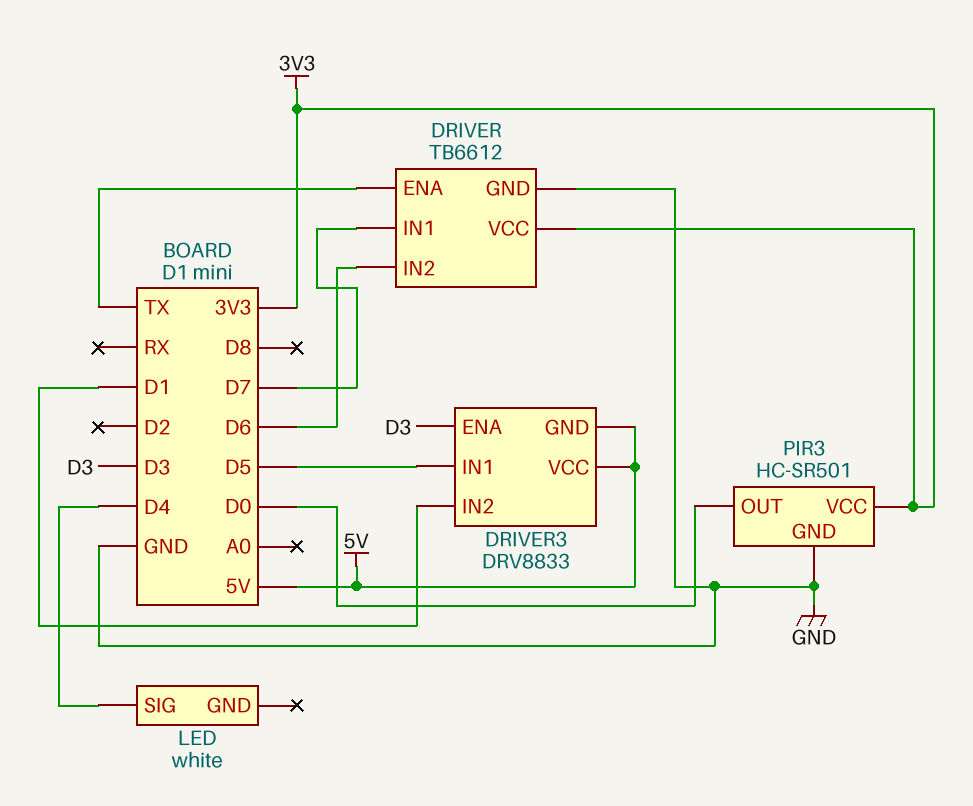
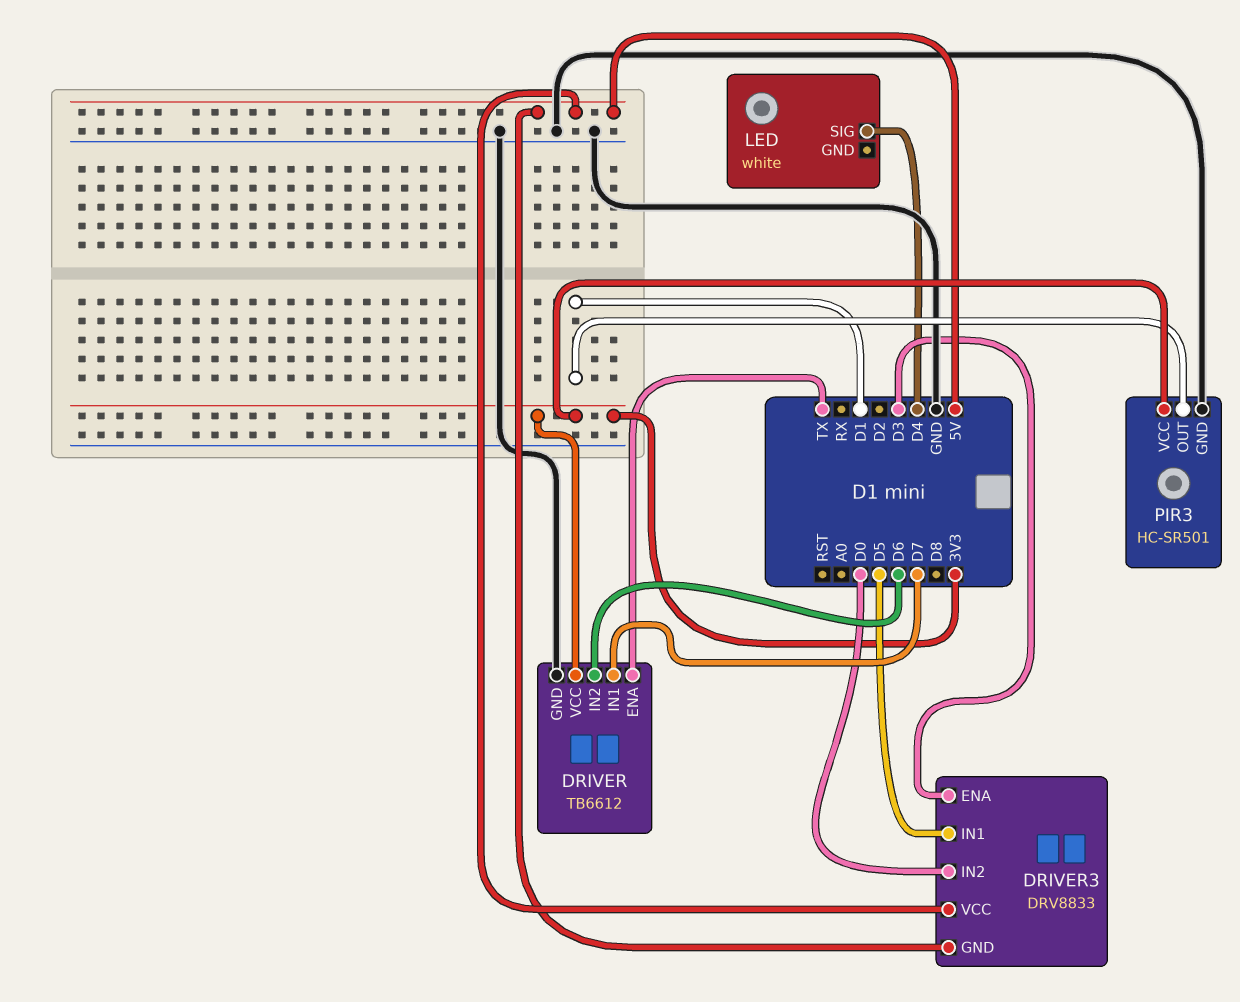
DRIVER3 pin IN2: D1 -> D0
PIR3 pin OUT: D0 -> D1

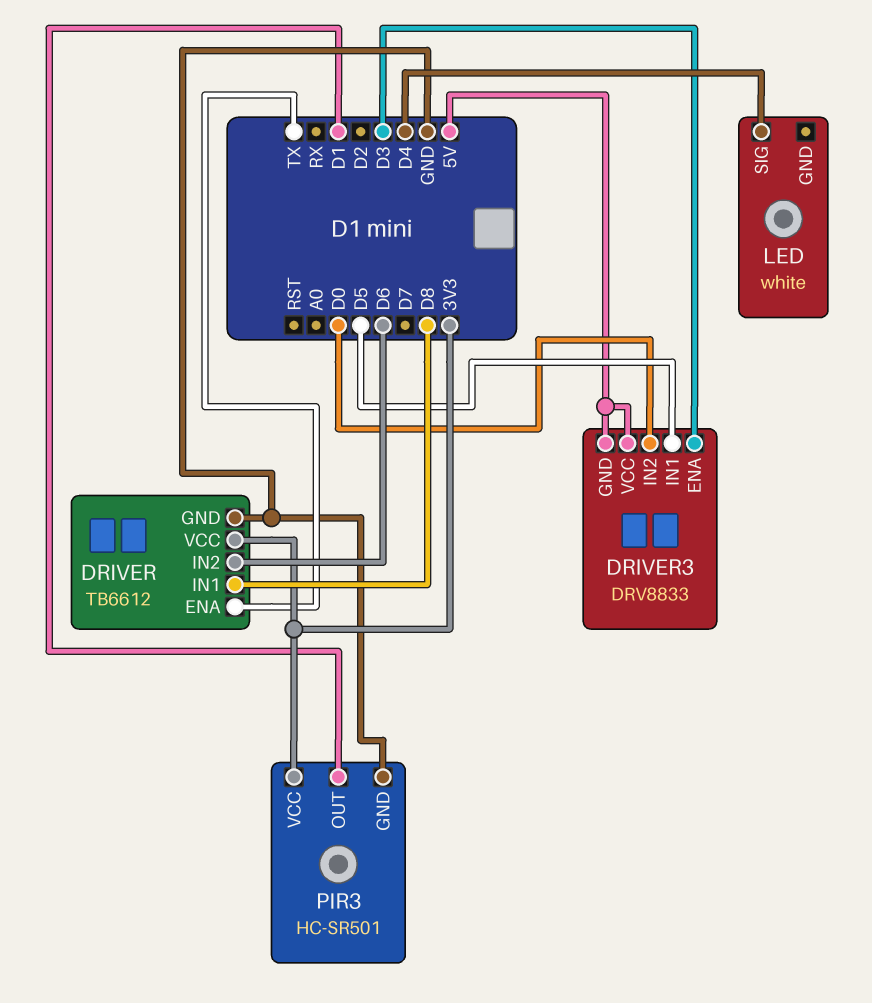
DRIVER pin IN1: D7 -> D8

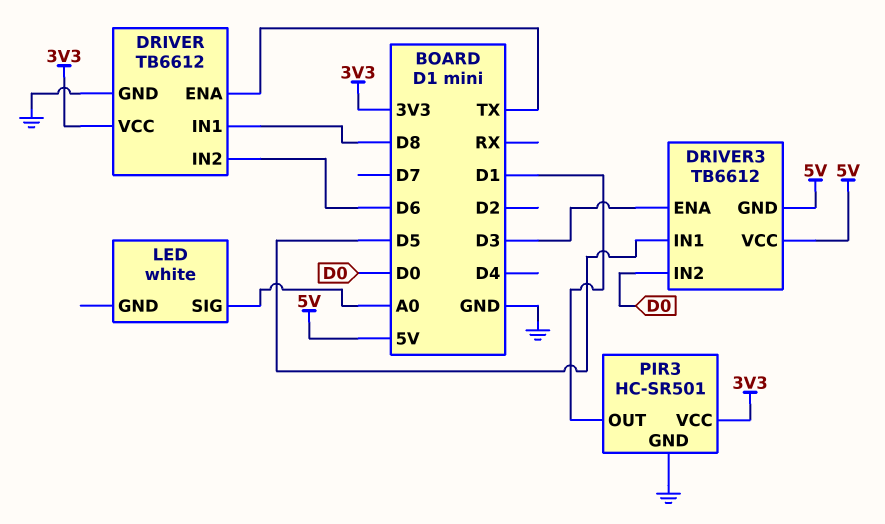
DRIVER3: DRV8833 -> TB6612
LED pin SIG: D4 -> A0

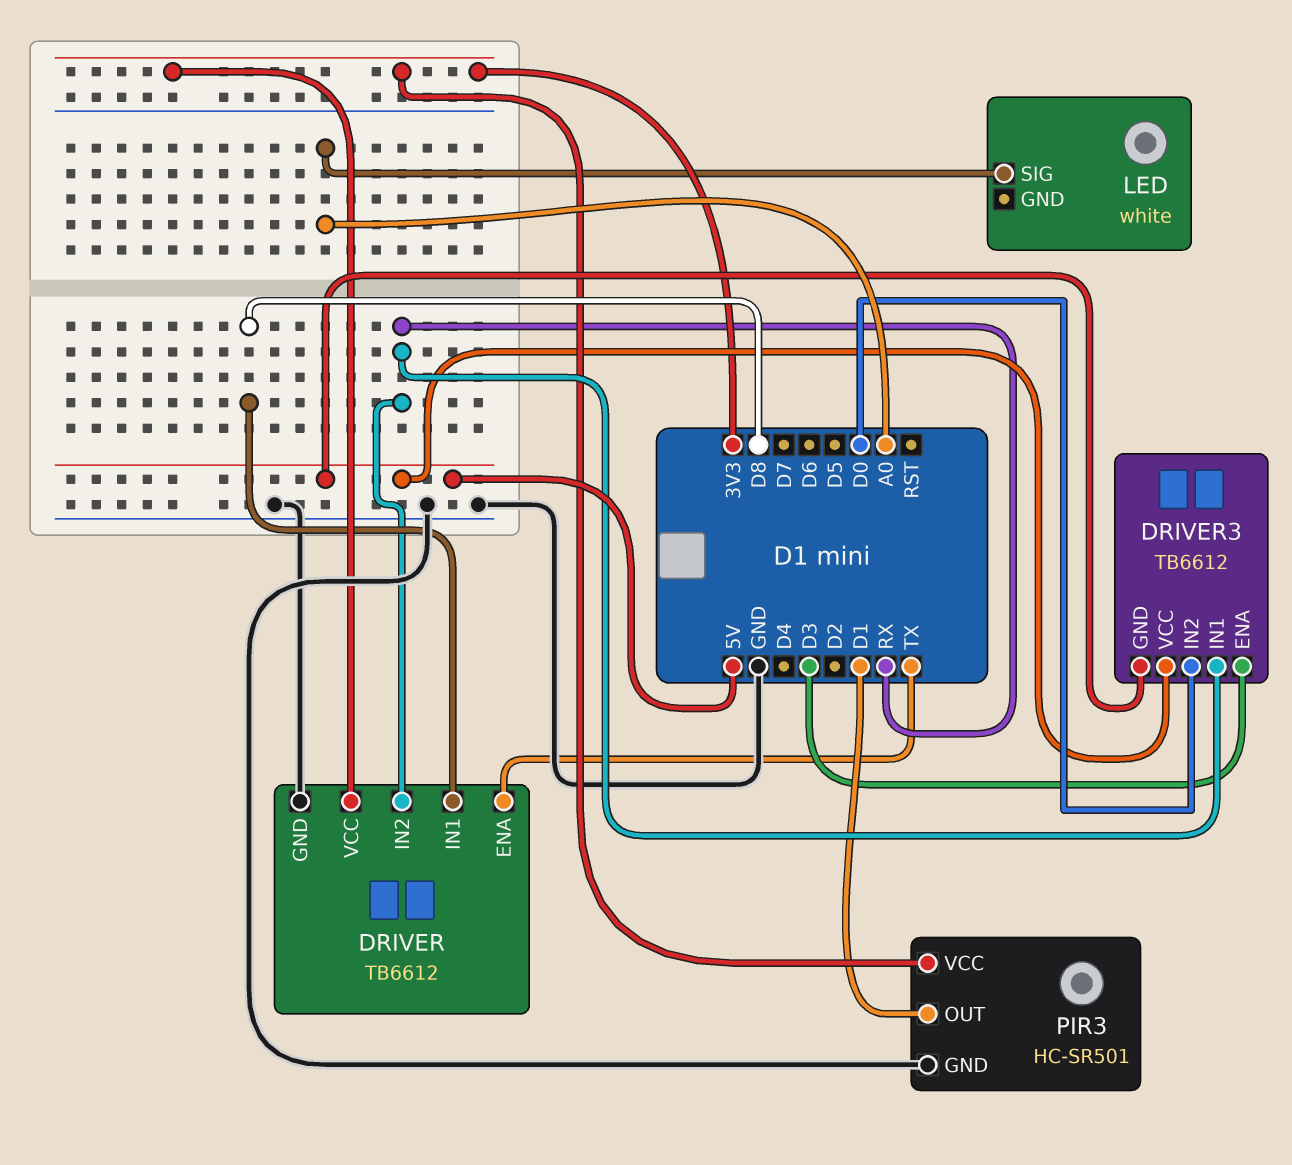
DRIVER pin IN2: D6 -> RX
DRIVER3 pin IN1: D5 -> RX

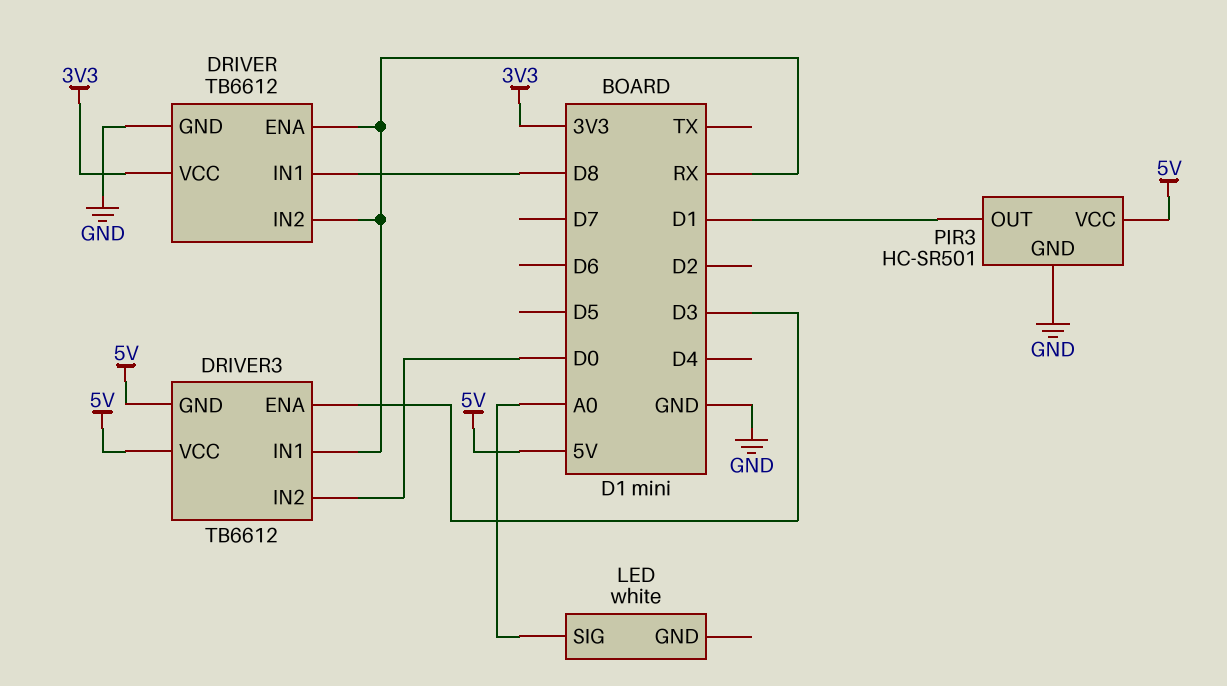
DRIVER pin ENA: TX -> RX
PIR3 pin VCC: 3V3 -> 5V

